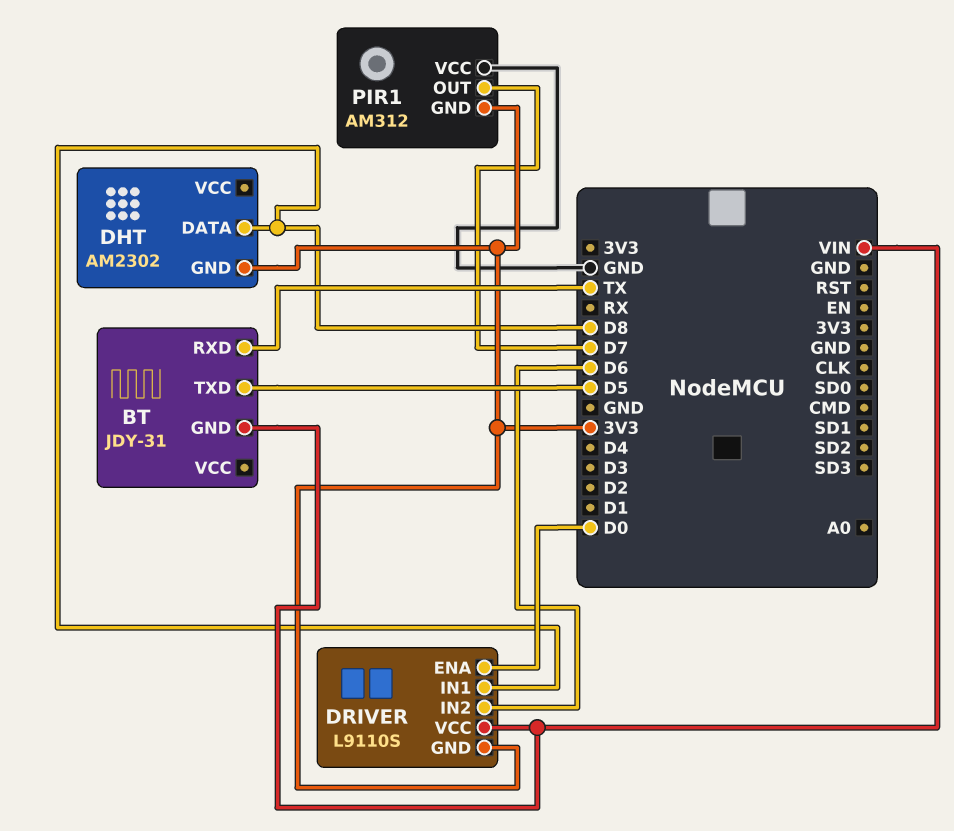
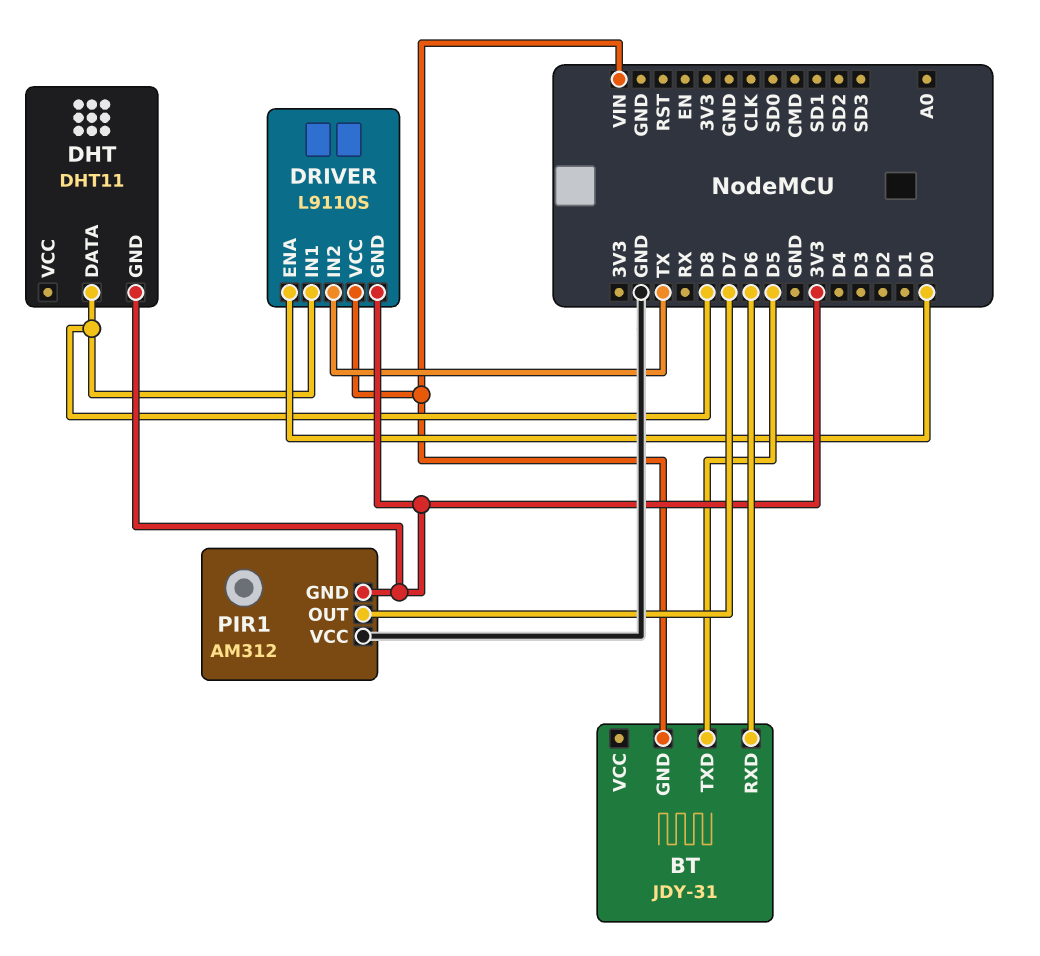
BT pin RXD: TX -> D6
DHT: AM2302 -> DHT11
DRIVER pin IN2: D6 -> TX

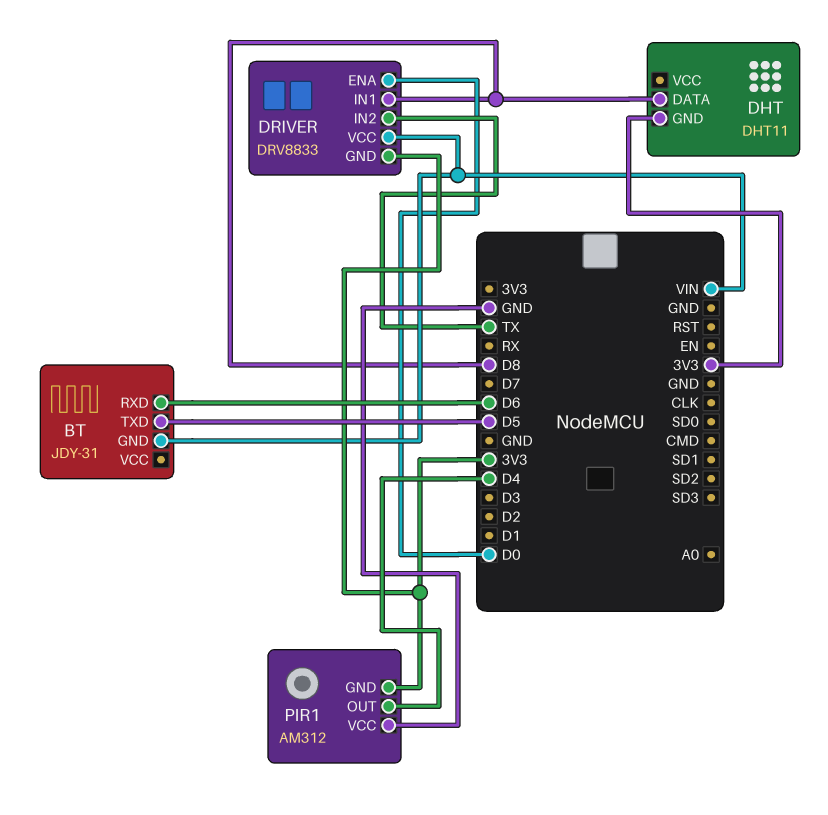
DRIVER: L9110S -> DRV8833
PIR1 pin OUT: D7 -> D4

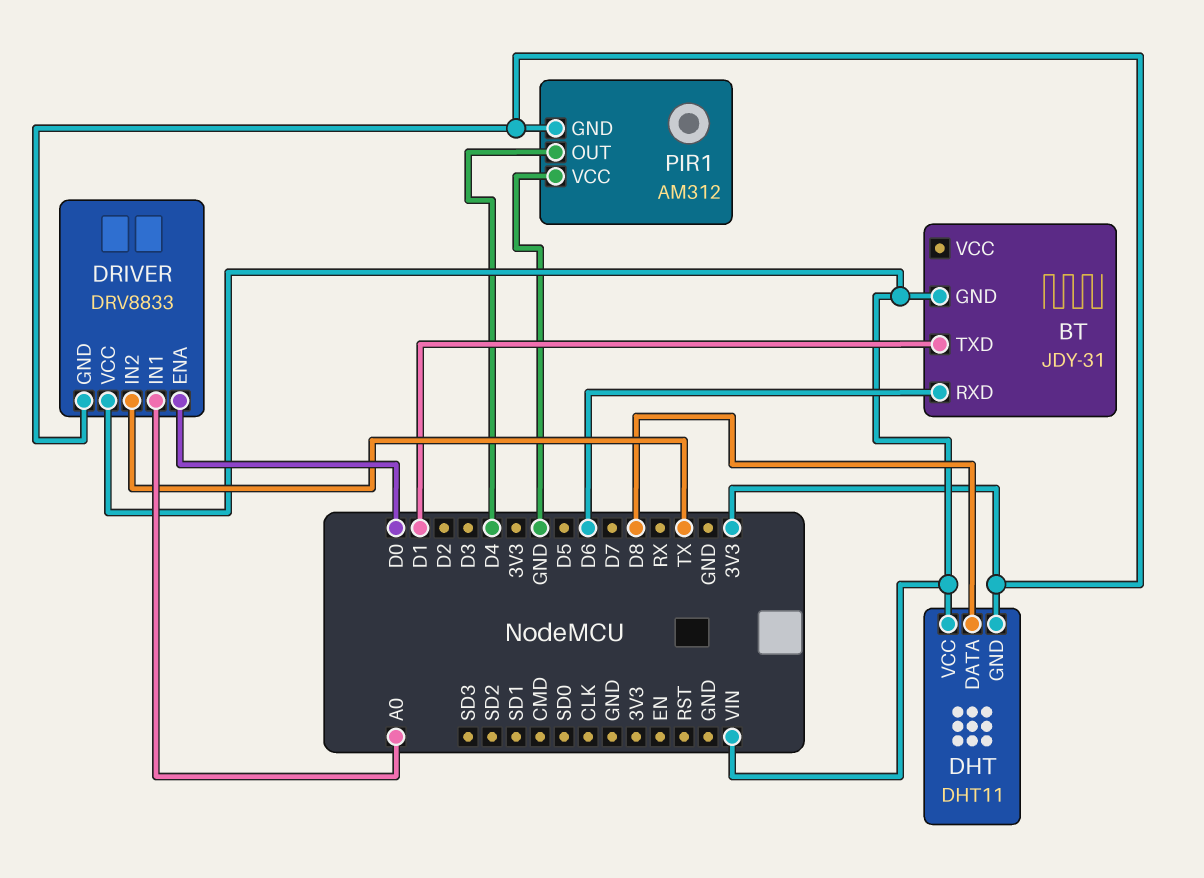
BT pin TXD: D5 -> D1
DHT pin VCC: none -> VIN
DRIVER pin IN1: D8 -> A0

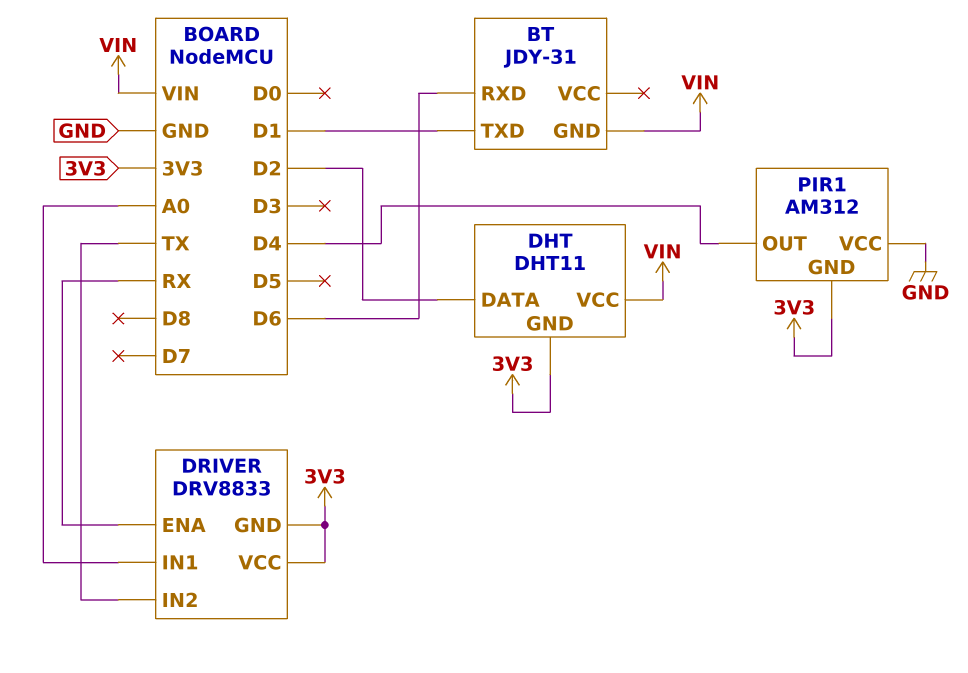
DHT pin DATA: D8 -> D2
DRIVER pin ENA: D0 -> RX
DRIVER pin VCC: VIN -> 3V3

